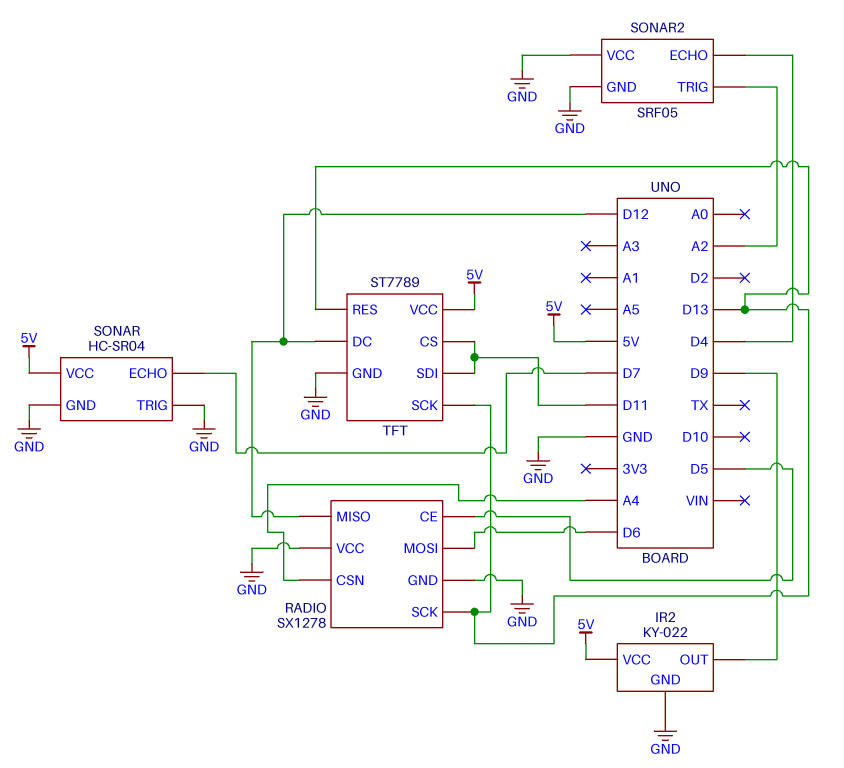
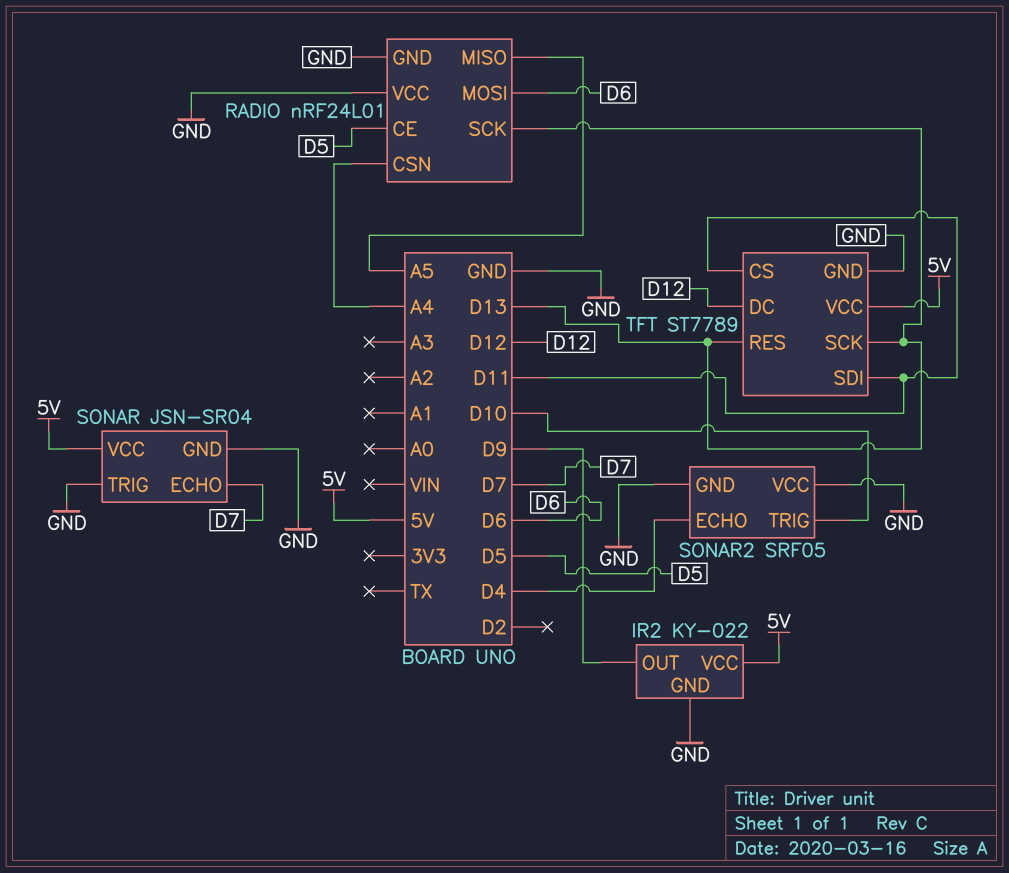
RADIO: SX1278 -> nRF24L01
RADIO pin MISO: D12 -> A5
SONAR: HC-SR04 -> JSN-SR04
SONAR2 pin TRIG: A2 -> D10

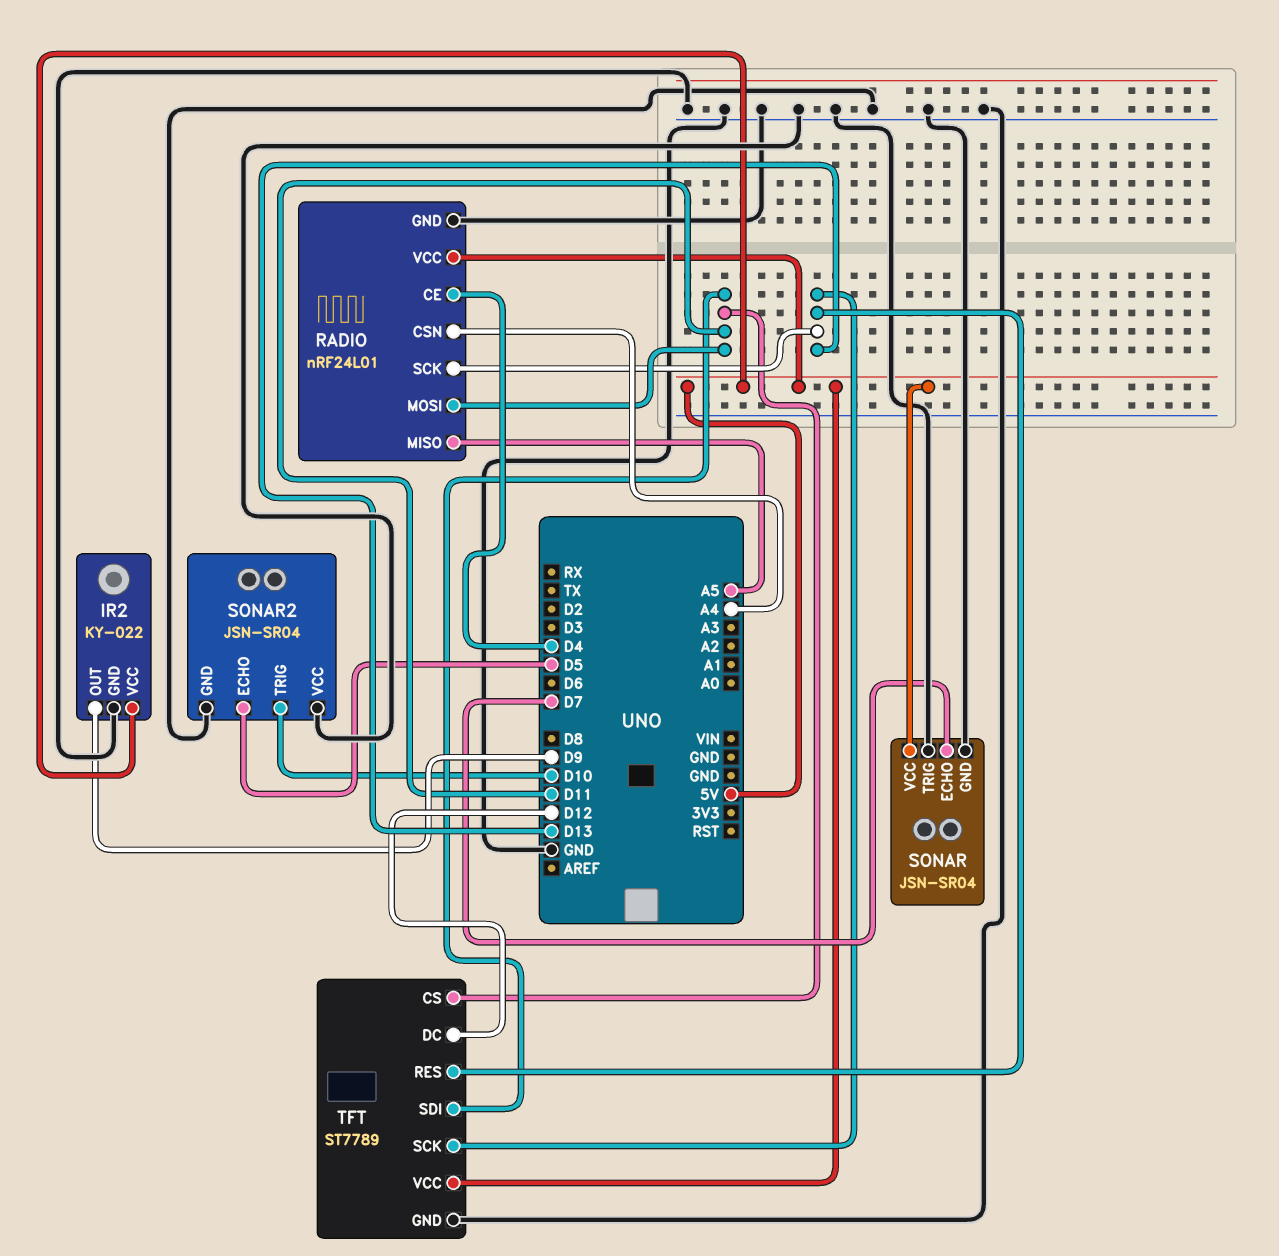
RADIO pin CE: D5 -> D4
RADIO pin MOSI: D6 -> D11
RADIO pin VCC: GND -> 5V
SONAR2: SRF05 -> JSN-SR04
SONAR2 pin ECHO: D4 -> D5

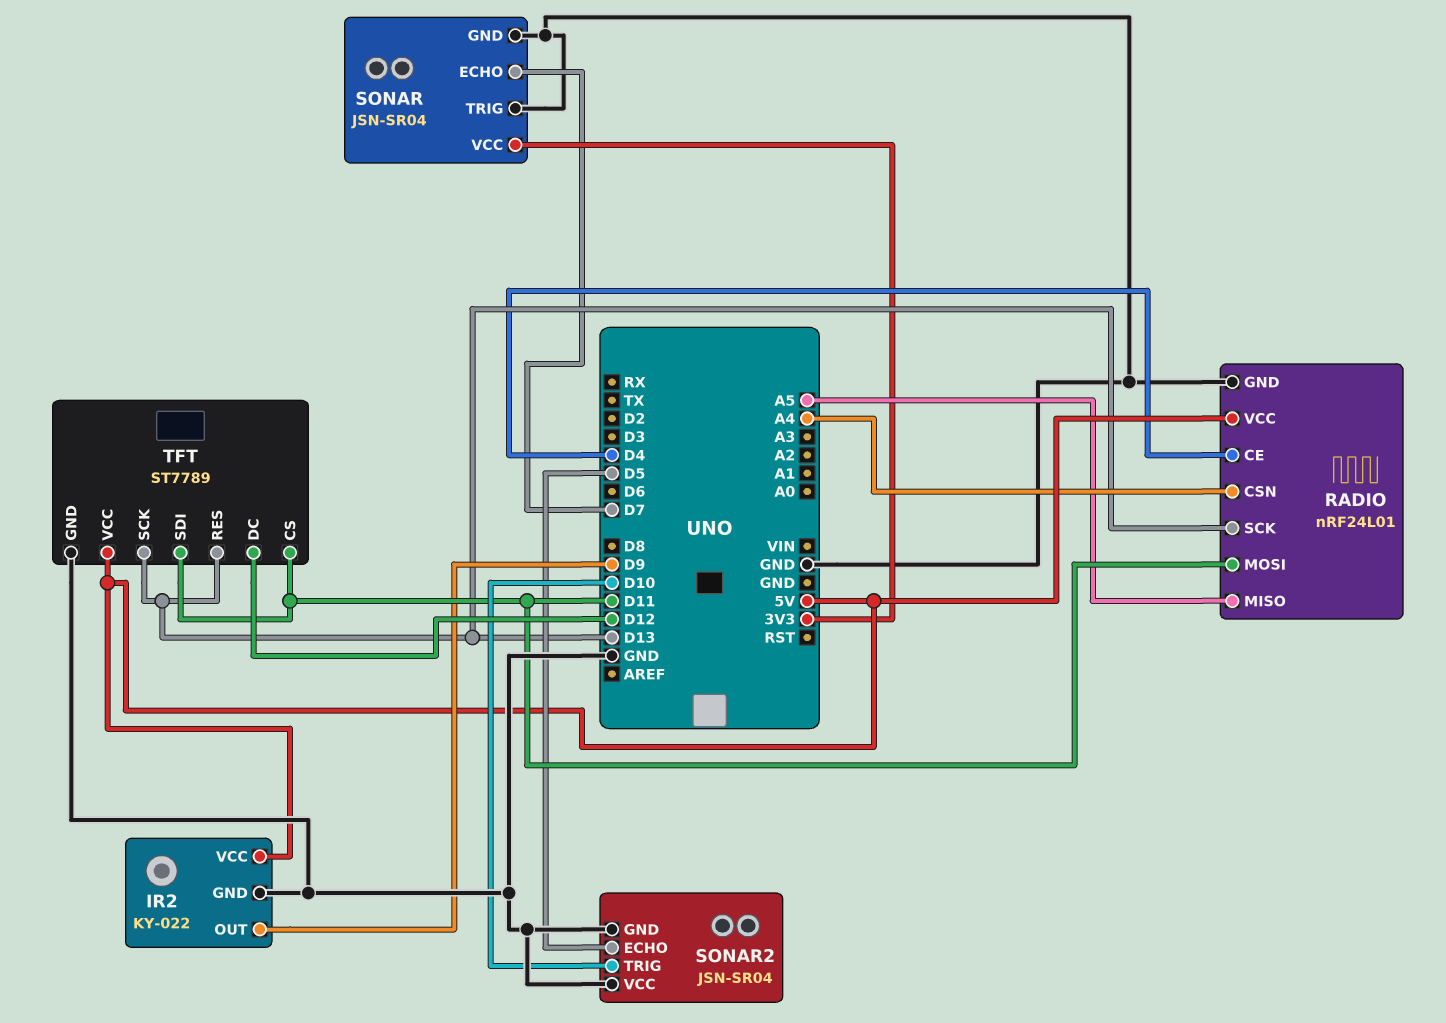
SONAR pin VCC: 5V -> 3V3

